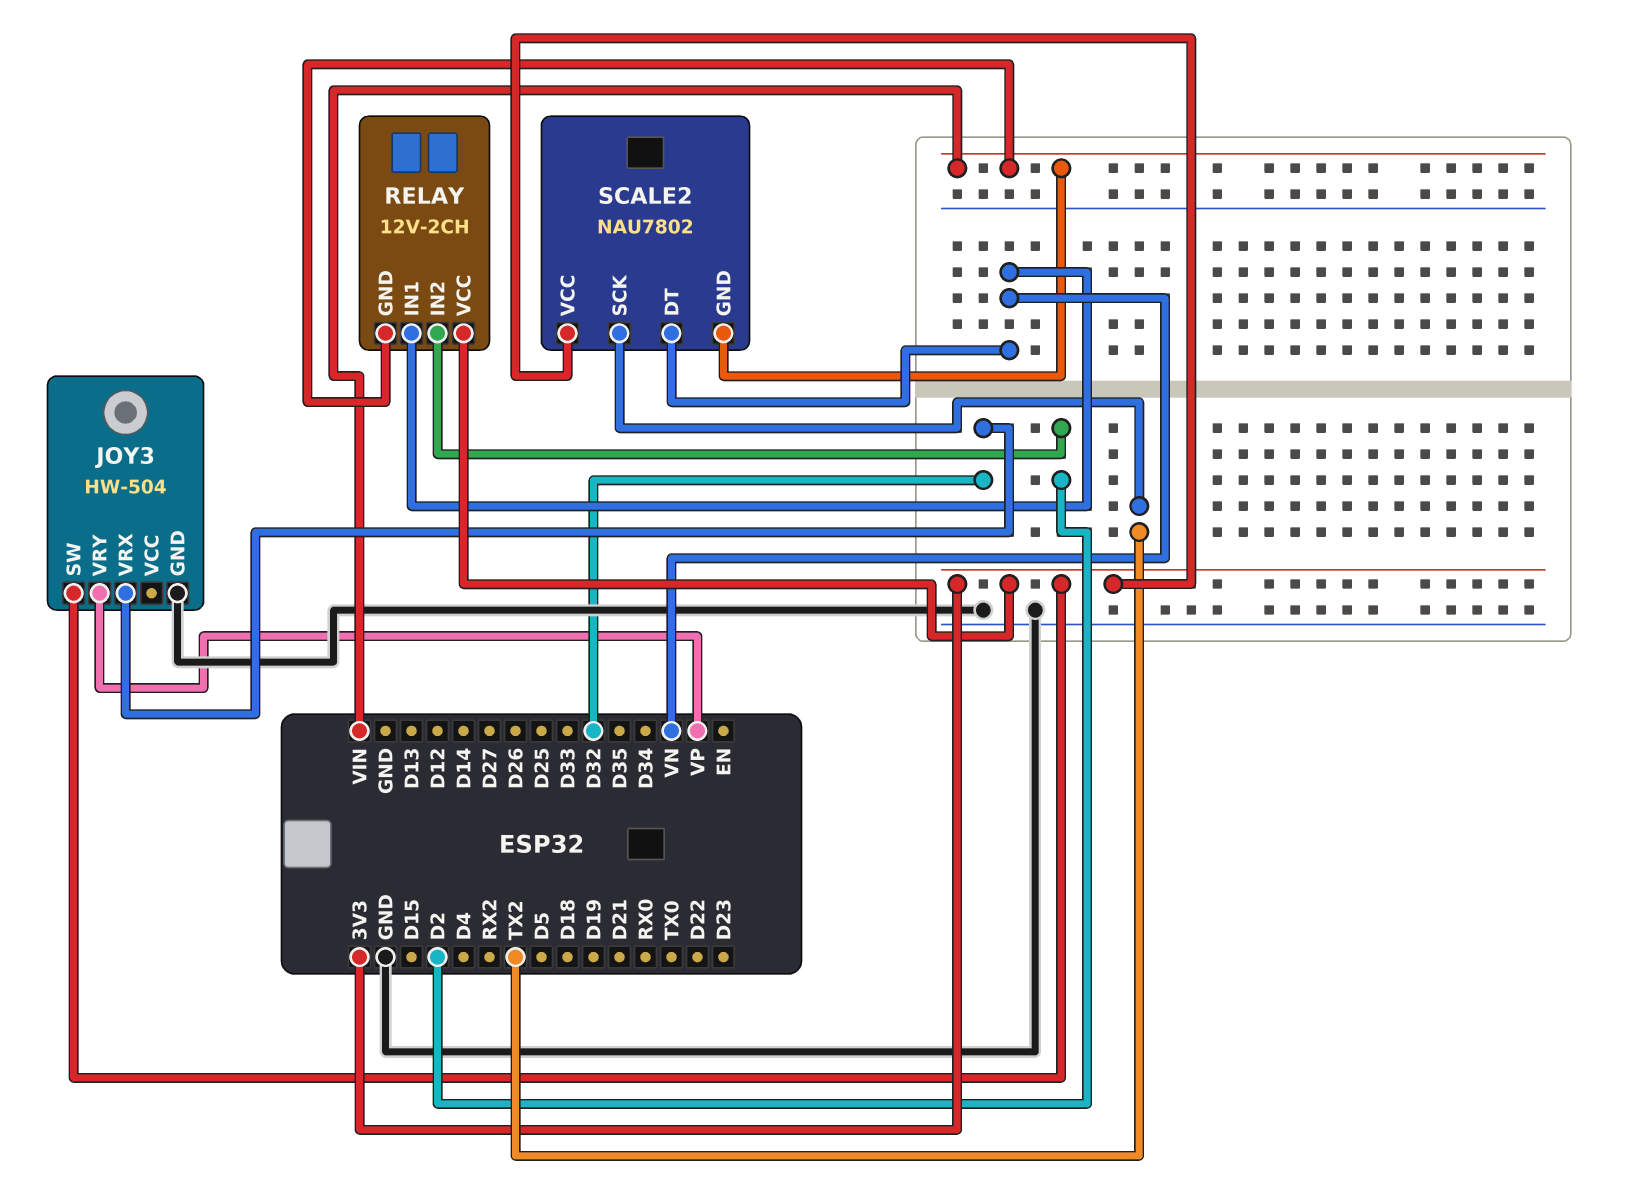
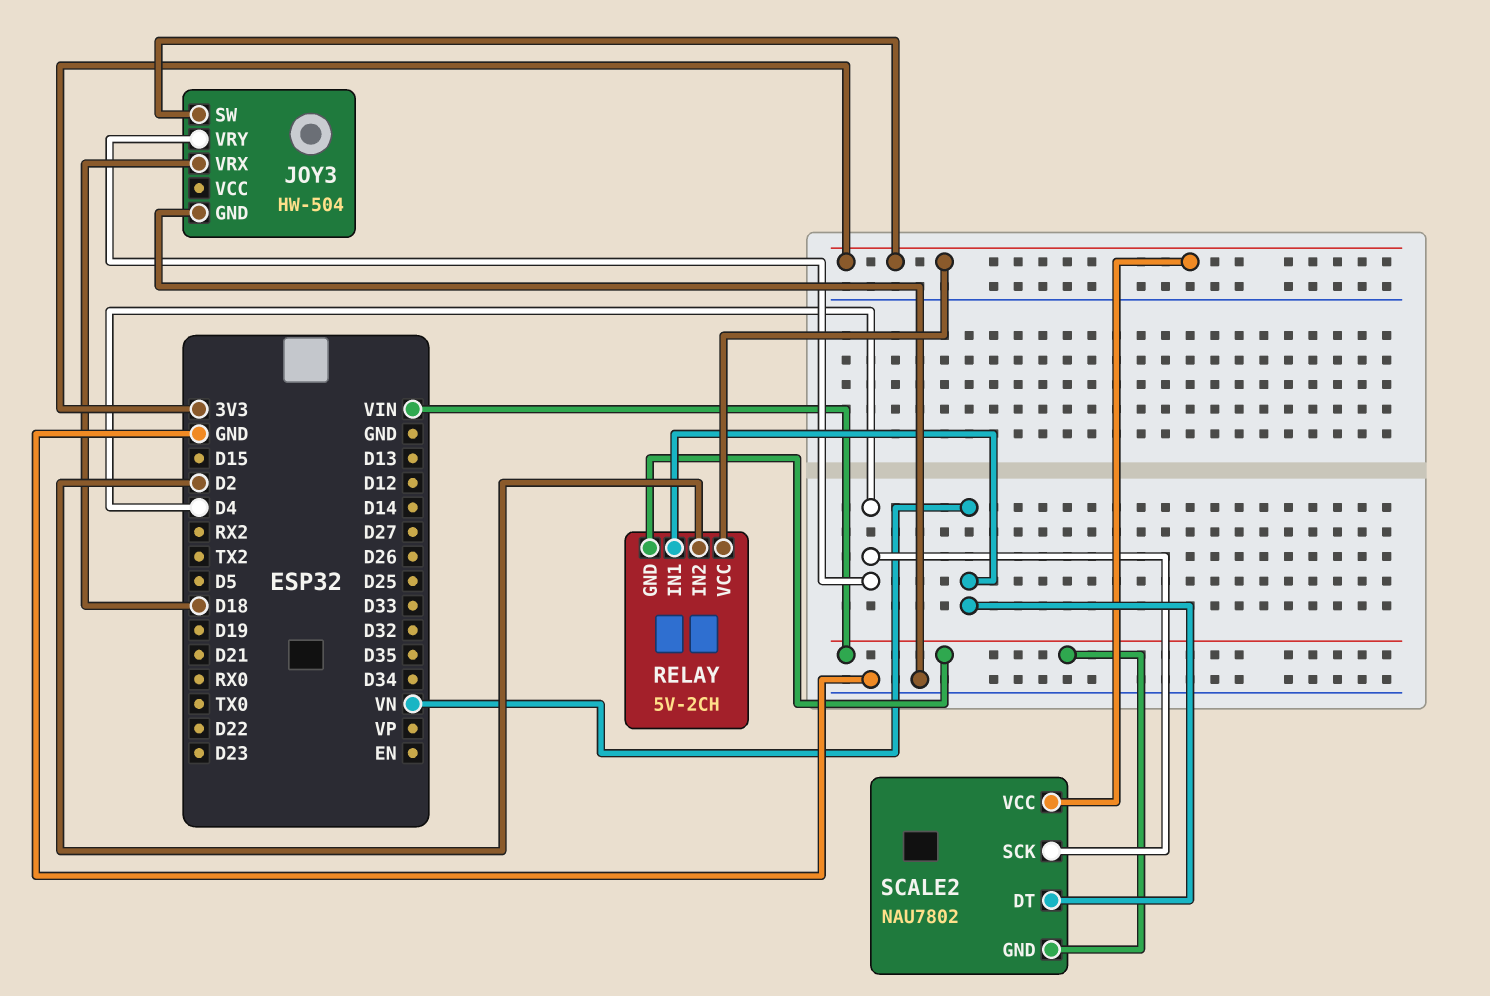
JOY3 pin VRX: D32 -> D18
JOY3 pin VRY: VP -> D4
RELAY: 12V-2CH -> 5V-2CH
SCALE2 pin SCK: TX2 -> D4

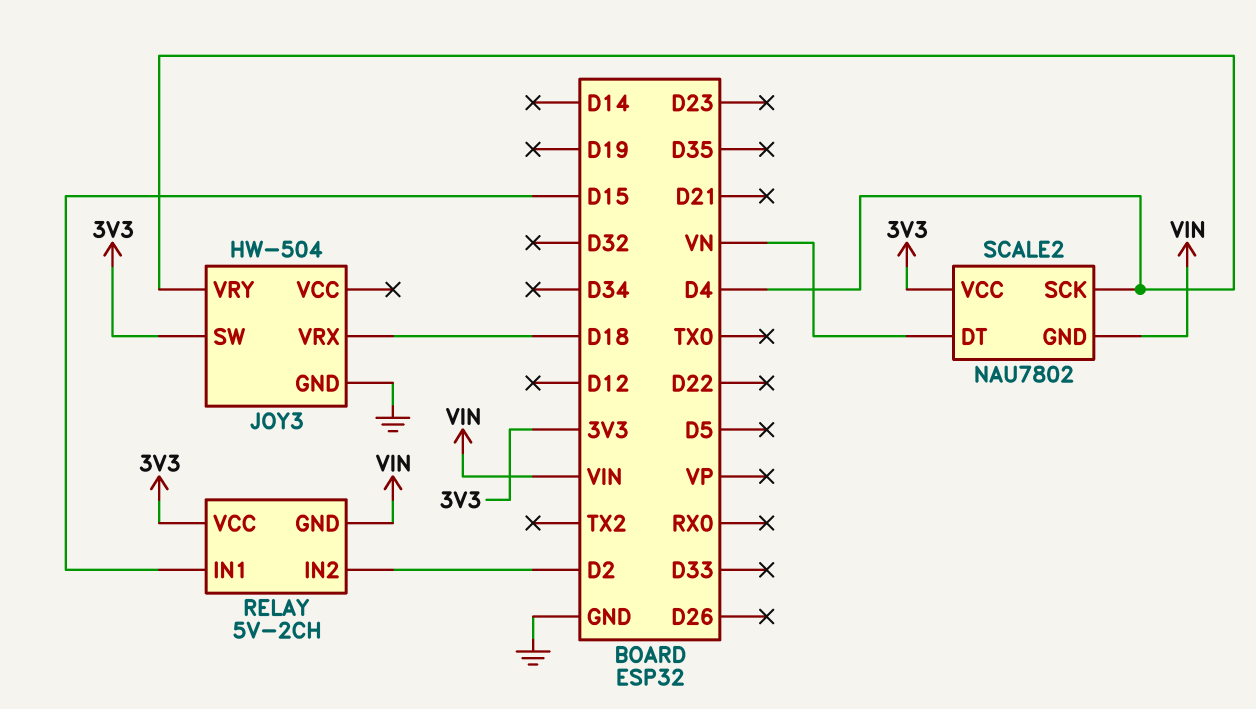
RELAY pin IN1: VN -> D15

